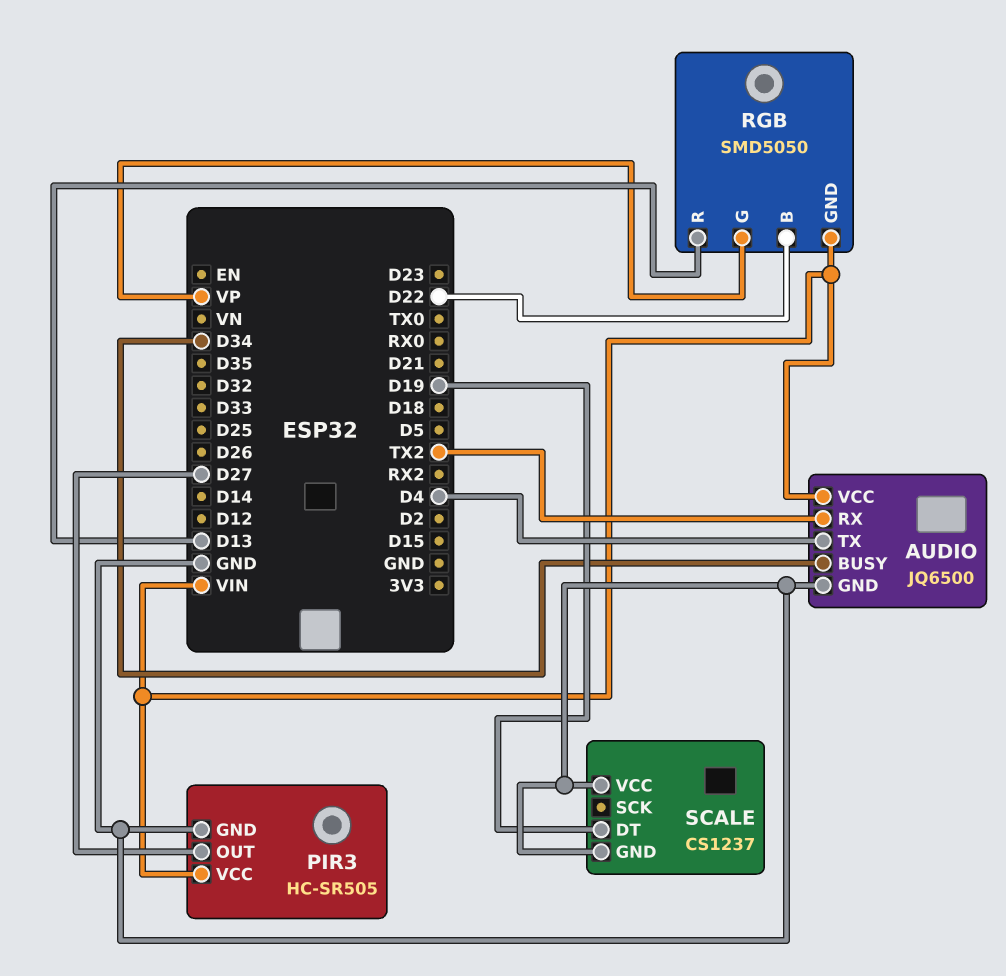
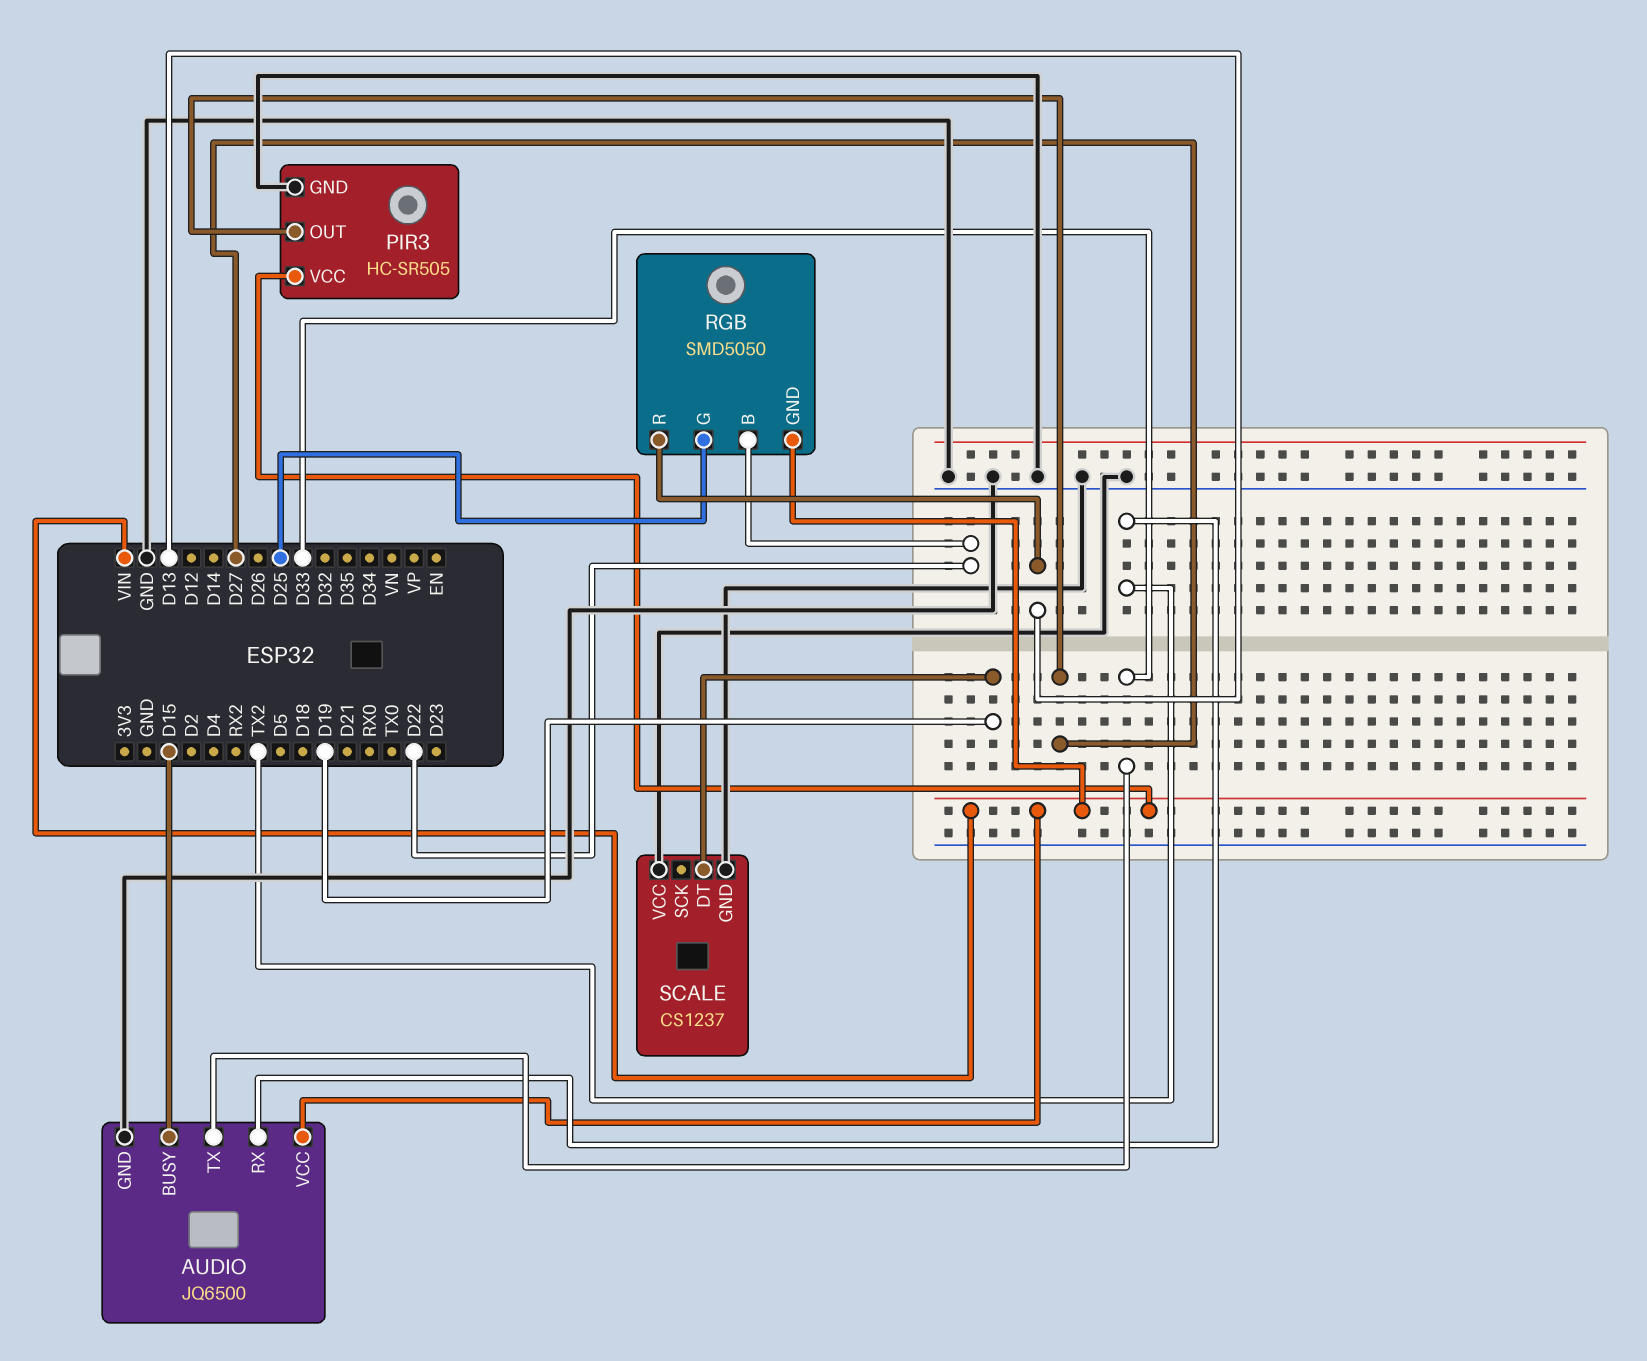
AUDIO pin BUSY: D34 -> D15
AUDIO pin TX: D4 -> D33
RGB pin G: VP -> D25

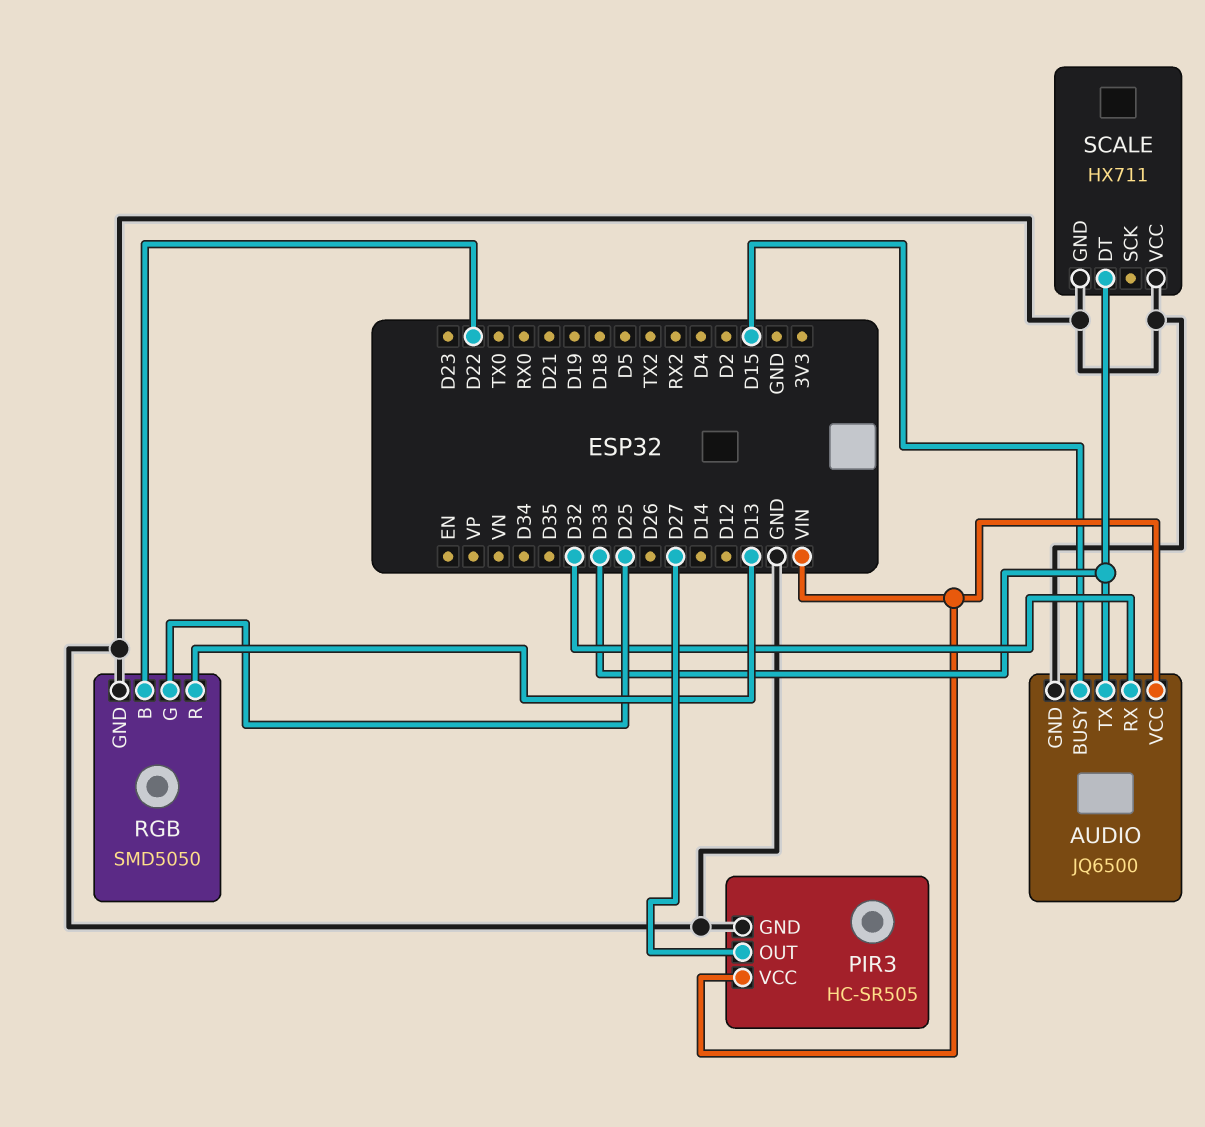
AUDIO pin RX: TX2 -> D32
RGB pin GND: VIN -> GND
SCALE: CS1237 -> HX711
SCALE pin DT: D19 -> D33

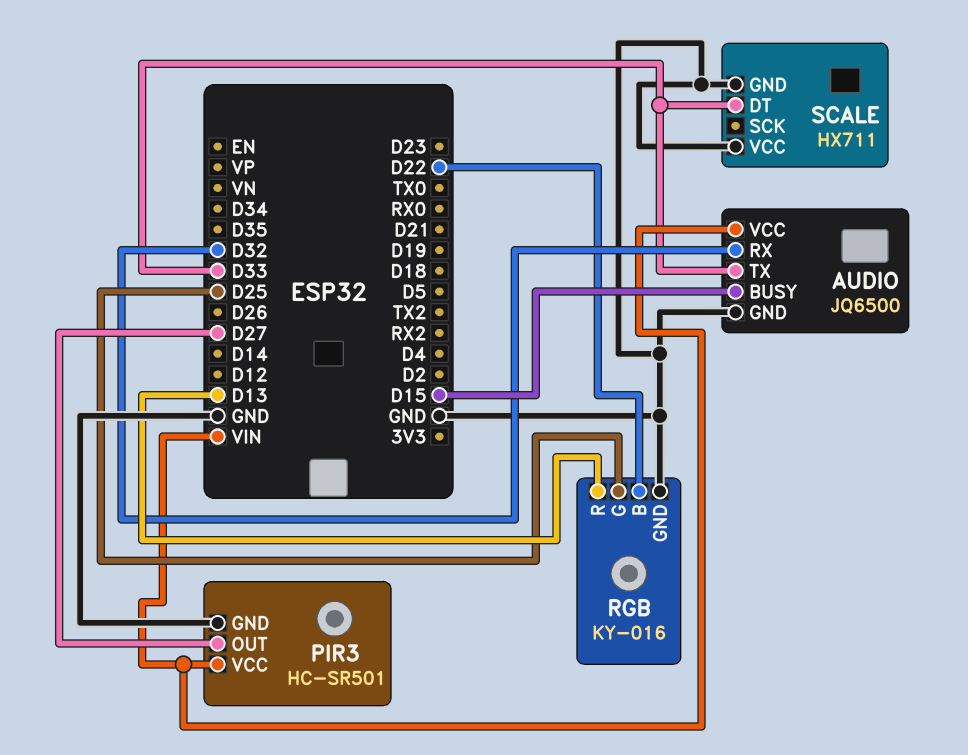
PIR3: HC-SR505 -> HC-SR501
RGB: SMD5050 -> KY-016

